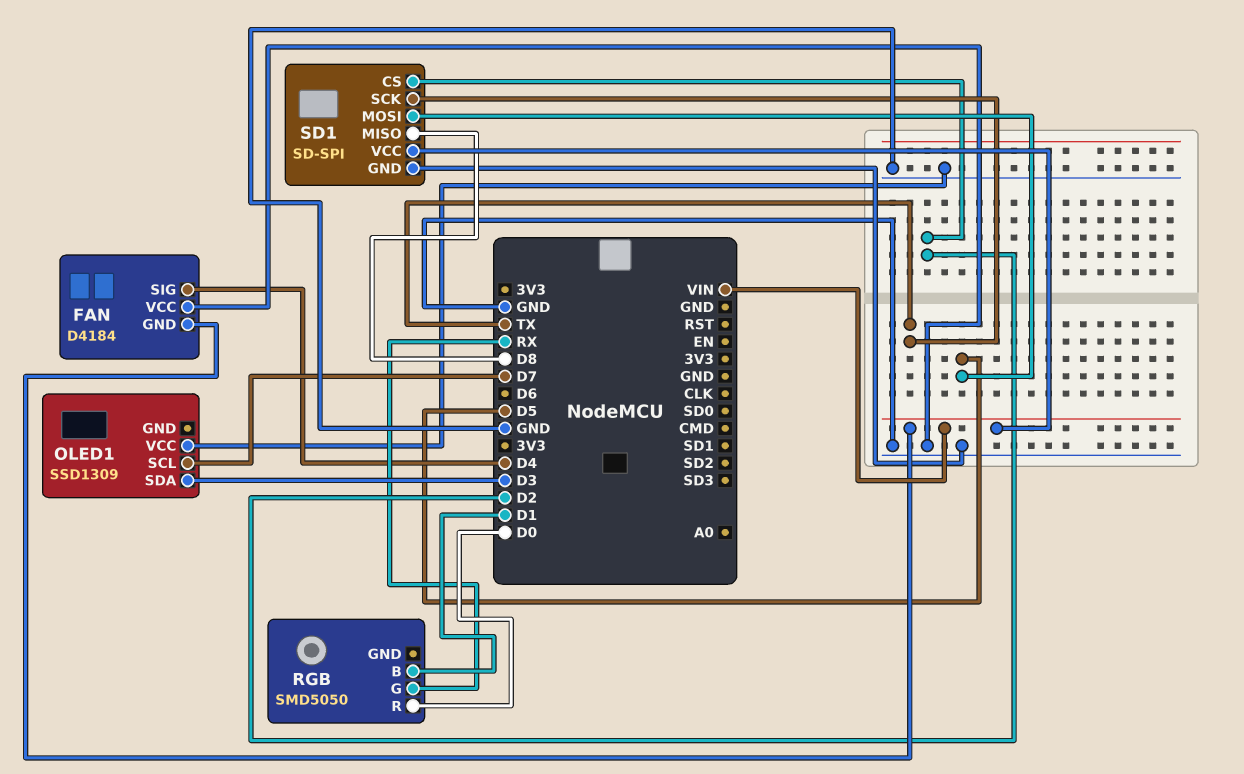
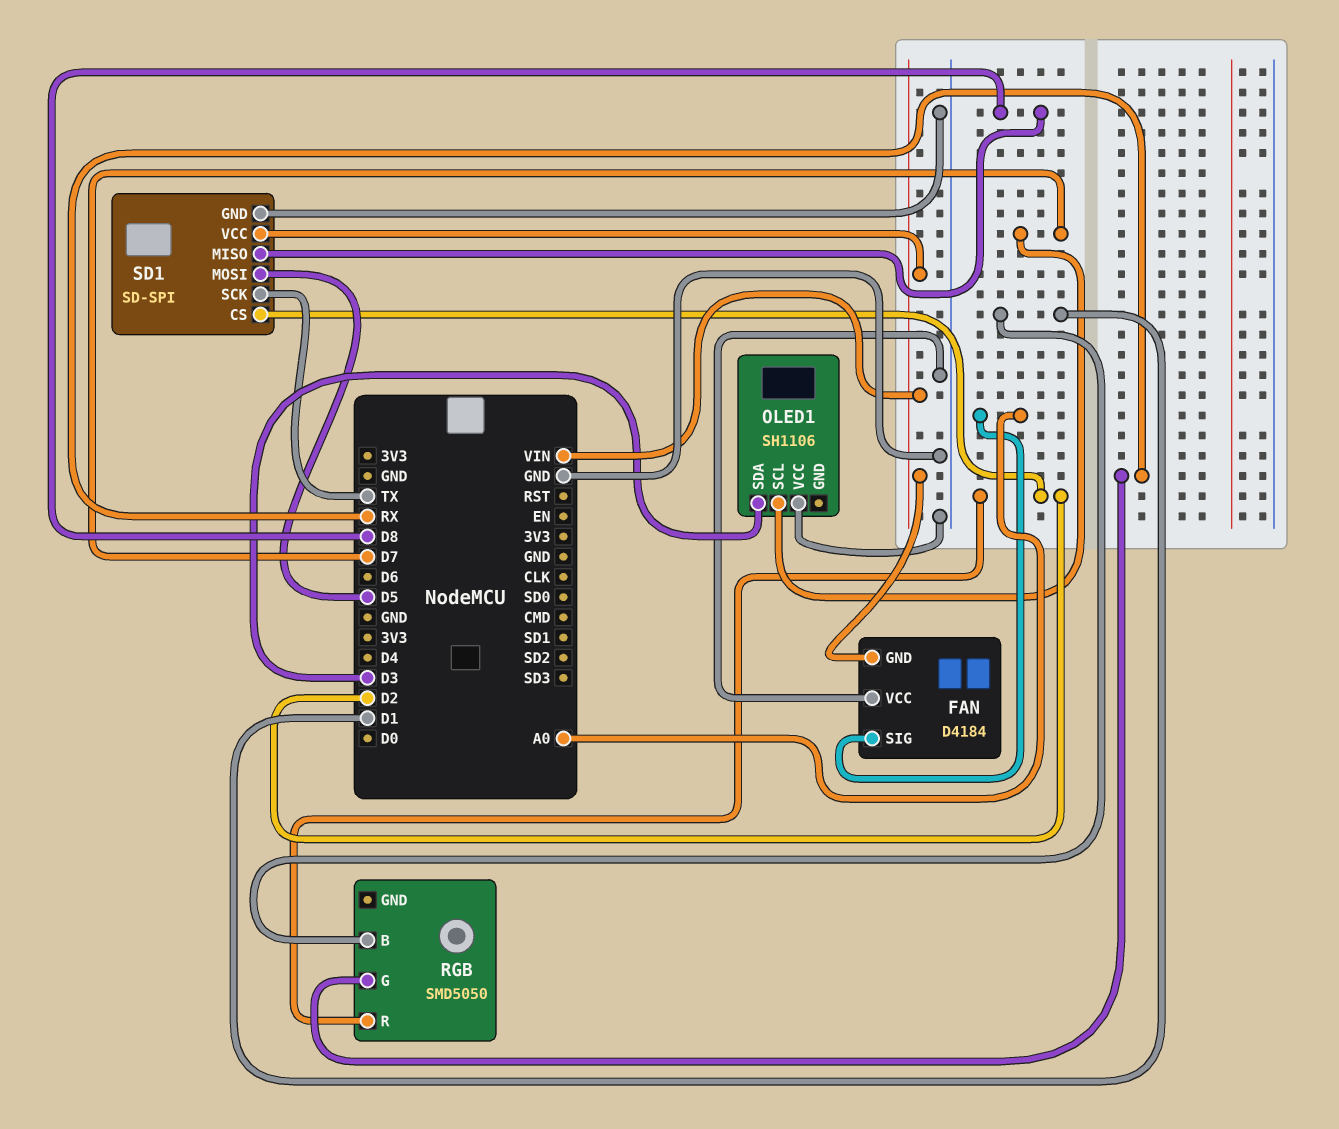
FAN pin SIG: D4 -> A0
OLED1: SSD1309 -> SH1106
RGB pin R: D0 -> D2

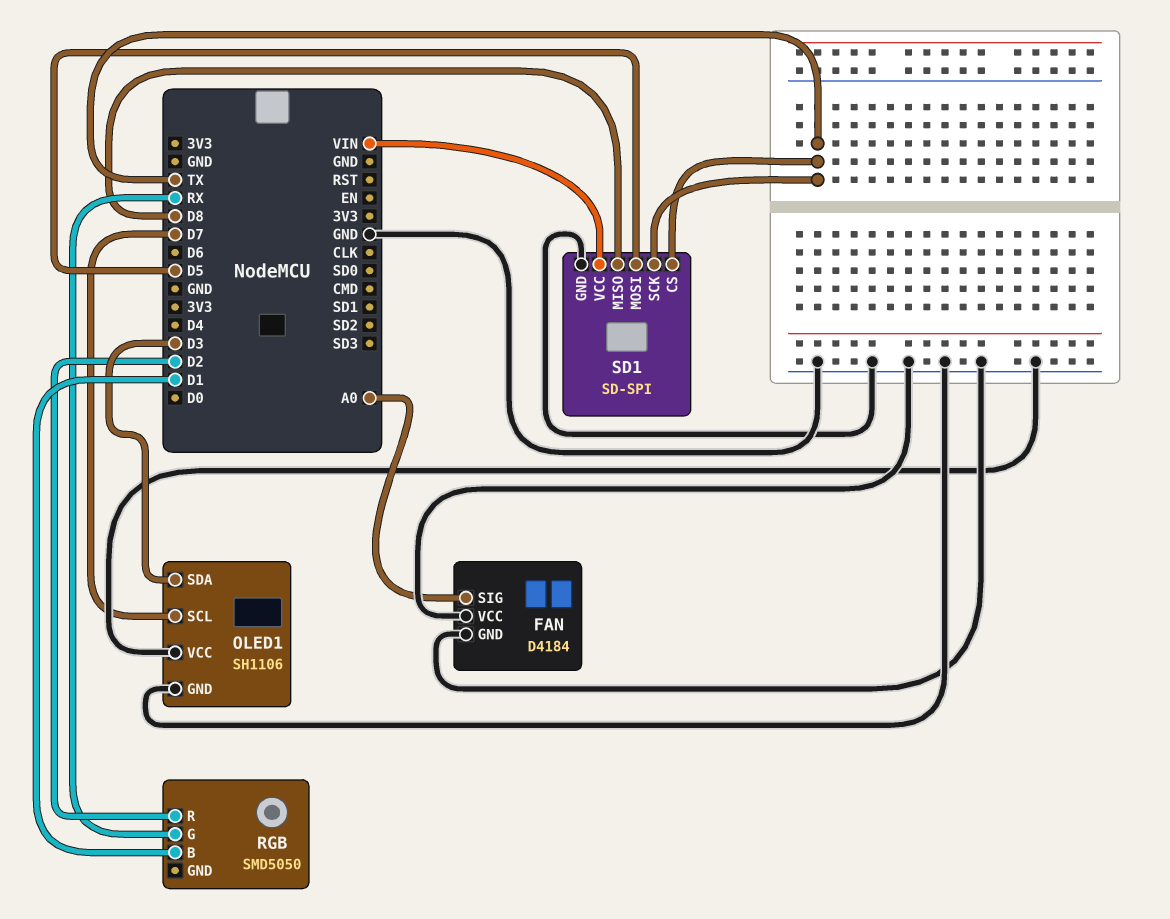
FAN pin GND: VIN -> GND
OLED1 pin GND: none -> GND
SD1 pin CS: D2 -> TX

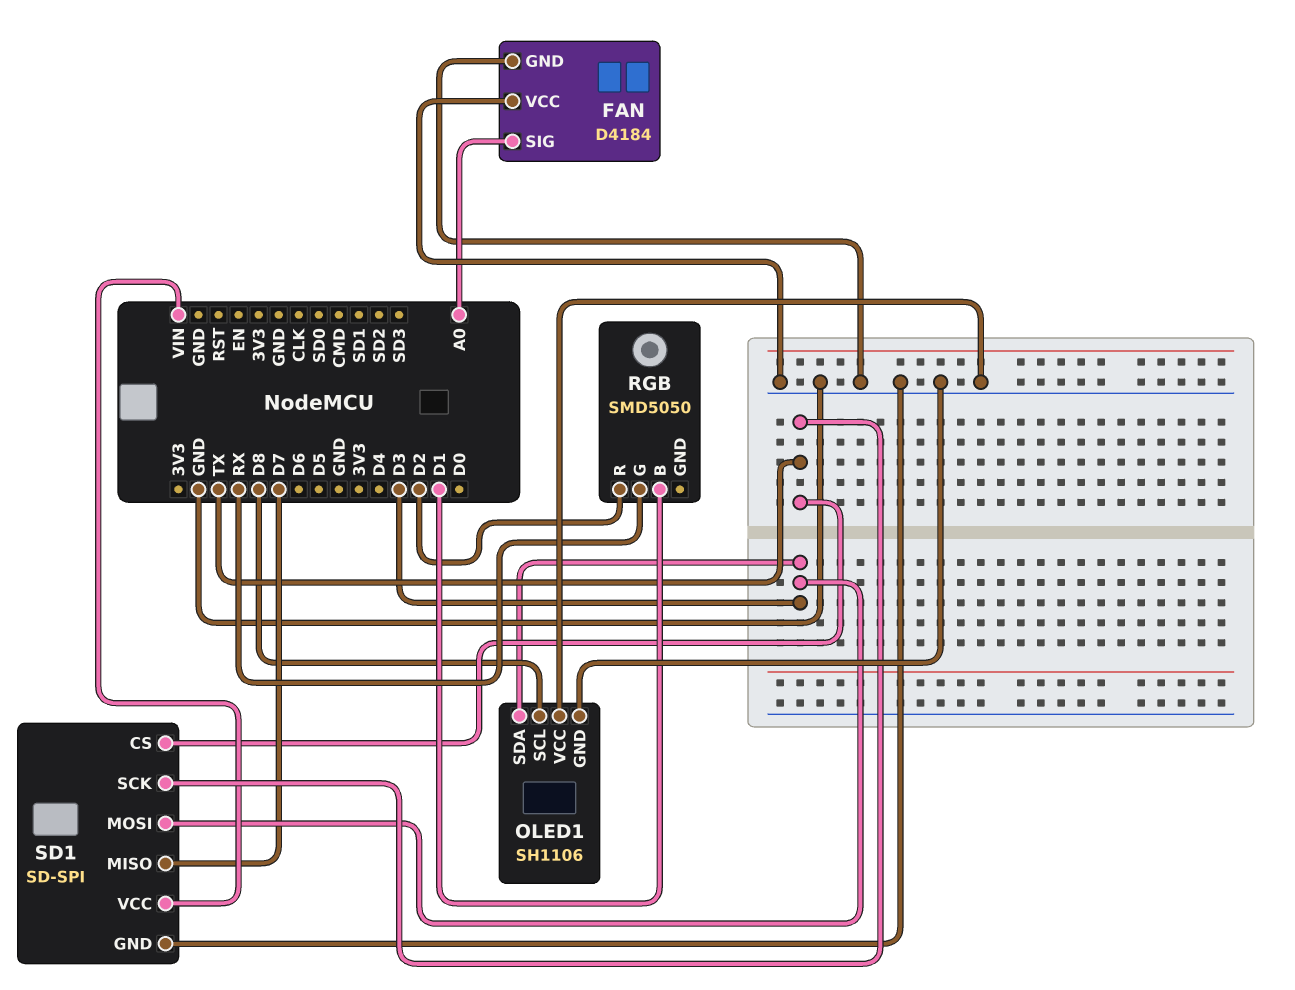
OLED1 pin SCL: D7 -> D8
SD1 pin MISO: D8 -> D7
SD1 pin MOSI: D5 -> D3

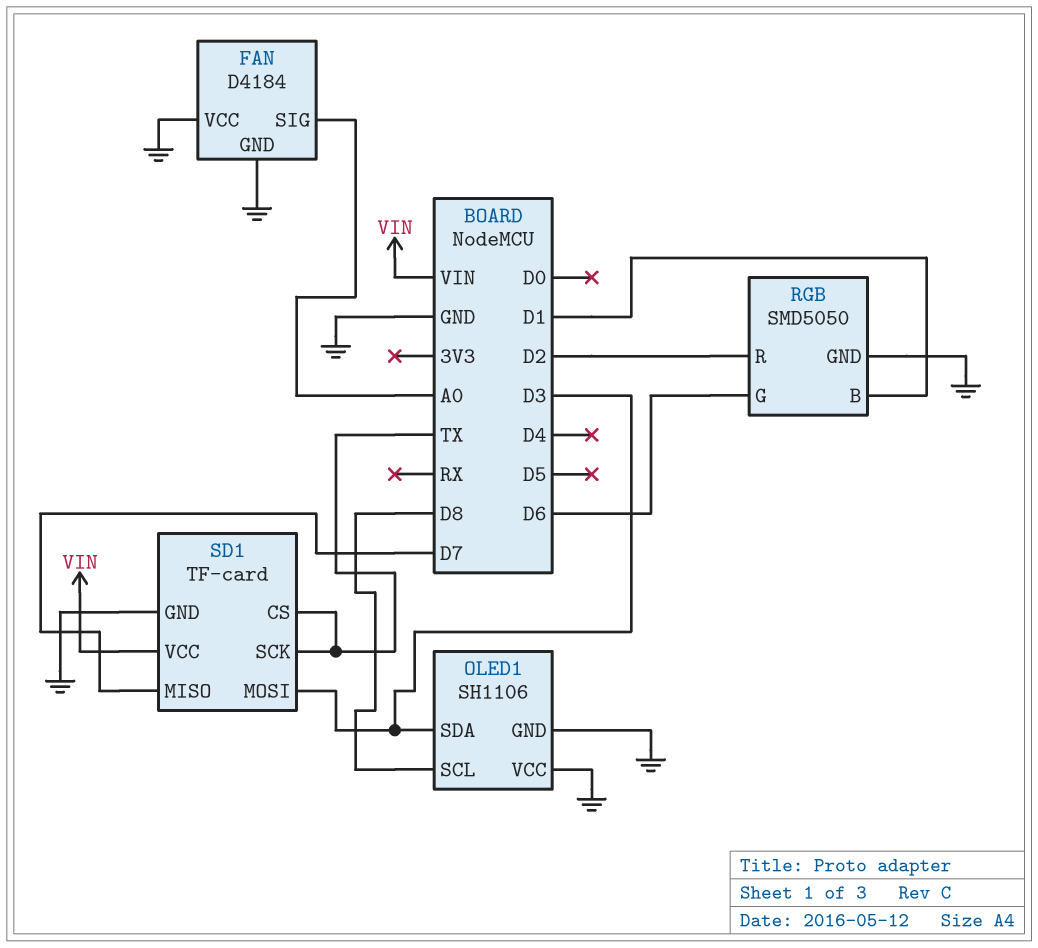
RGB pin G: RX -> D6
RGB pin GND: none -> GND
SD1: SD-SPI -> TF-card

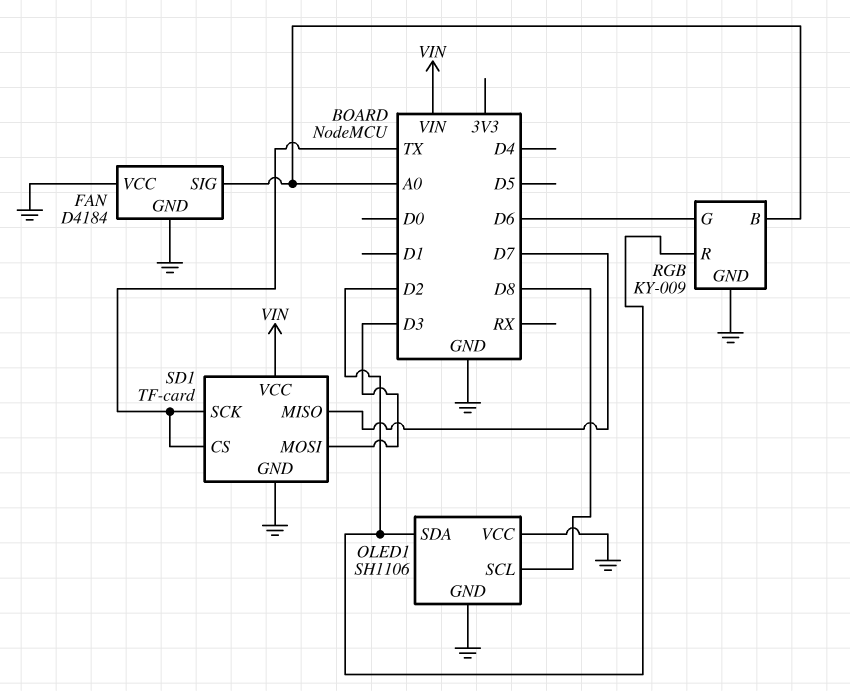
OLED1 pin SDA: D3 -> D2
RGB: SMD5050 -> KY-009
RGB pin B: D1 -> A0

